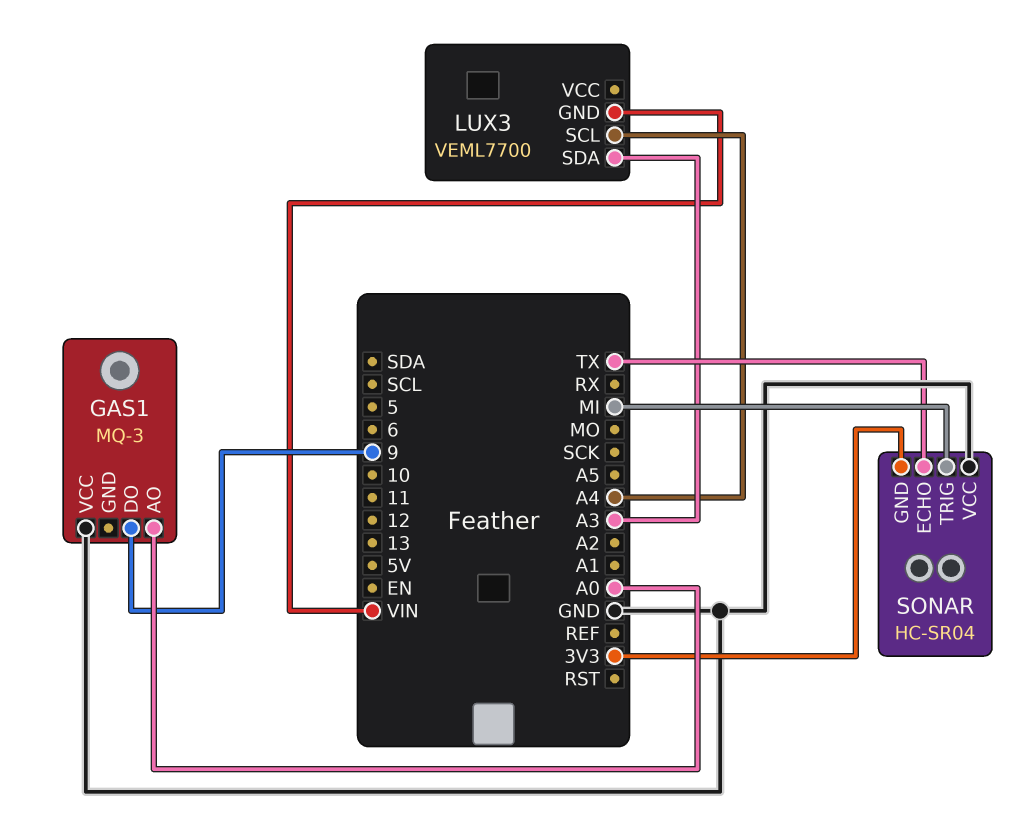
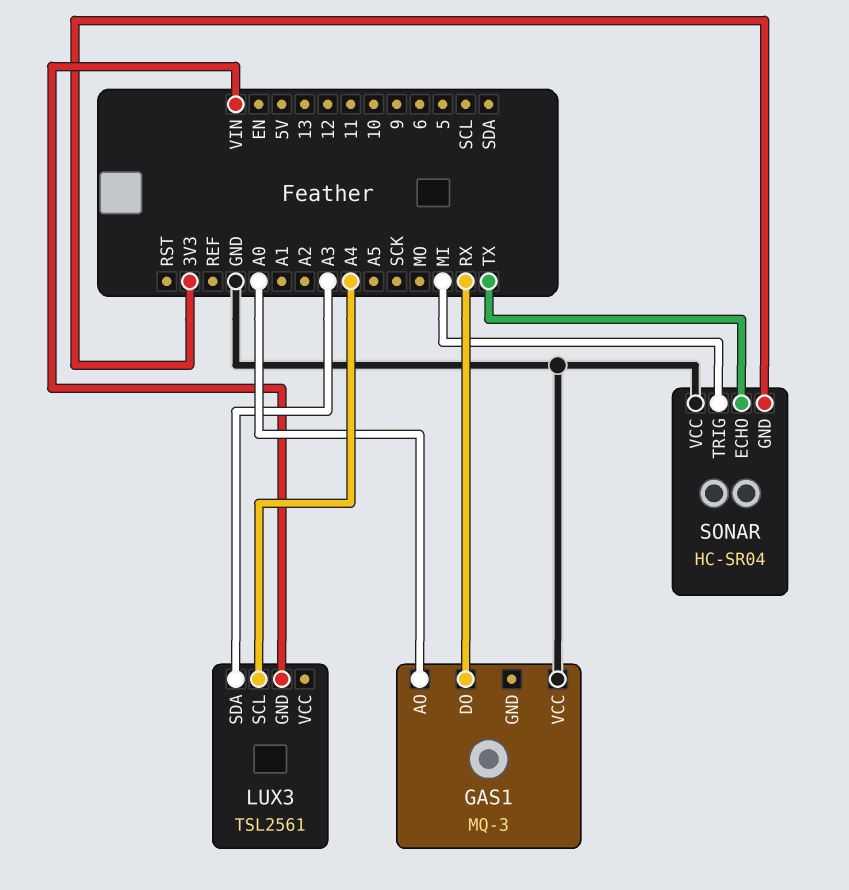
GAS1 pin DO: 9 -> RX
LUX3: VEML7700 -> TSL2561

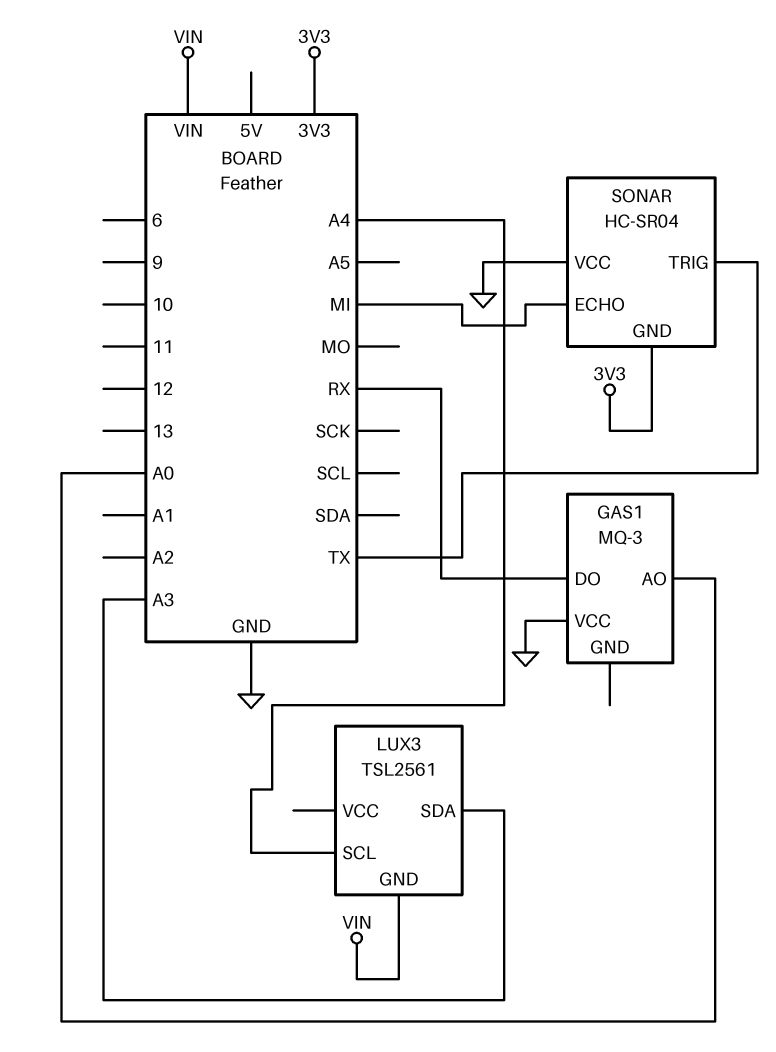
SONAR pin ECHO: TX -> MI
SONAR pin TRIG: MI -> TX

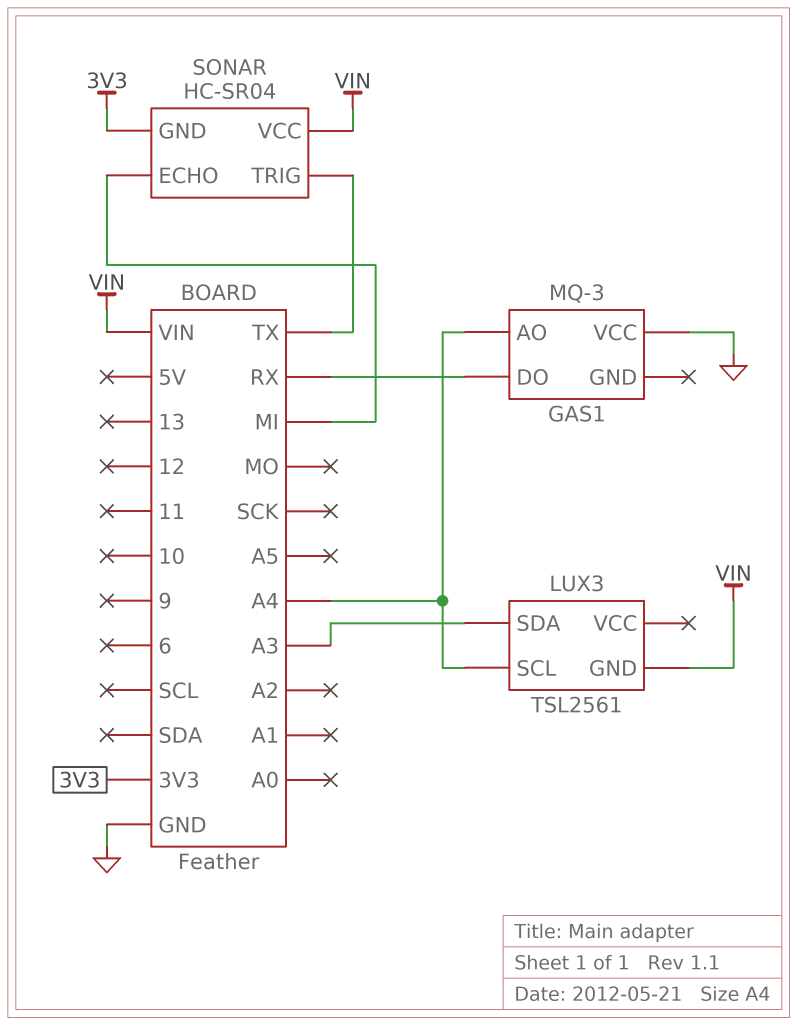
GAS1 pin AO: A0 -> A4
SONAR pin VCC: GND -> VIN

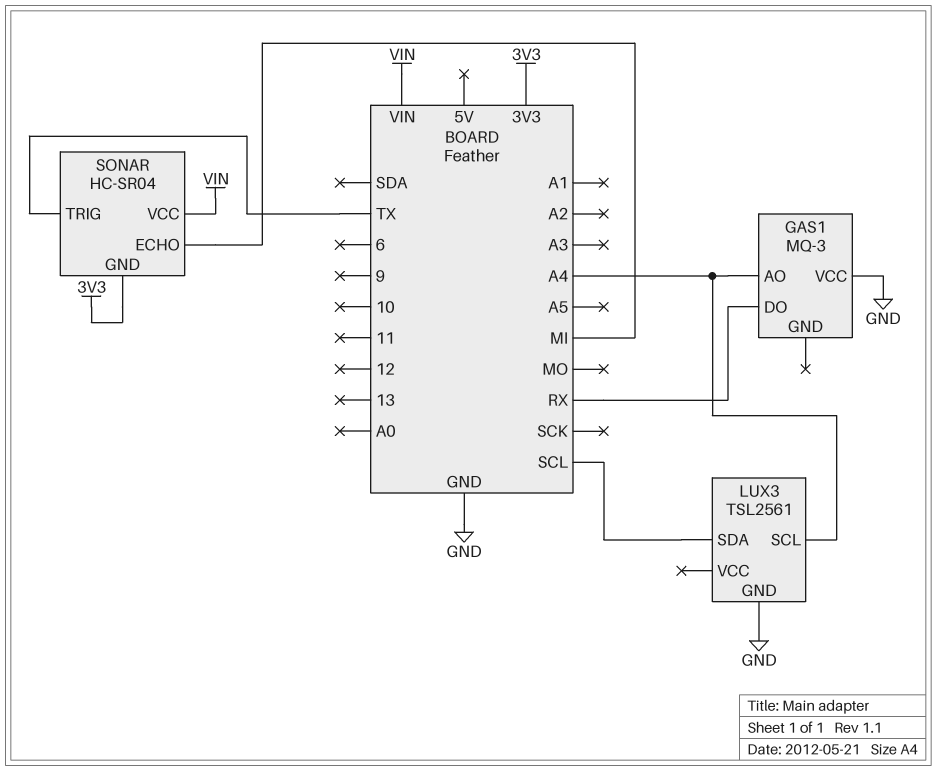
LUX3 pin GND: VIN -> GND
LUX3 pin SDA: A3 -> SCL

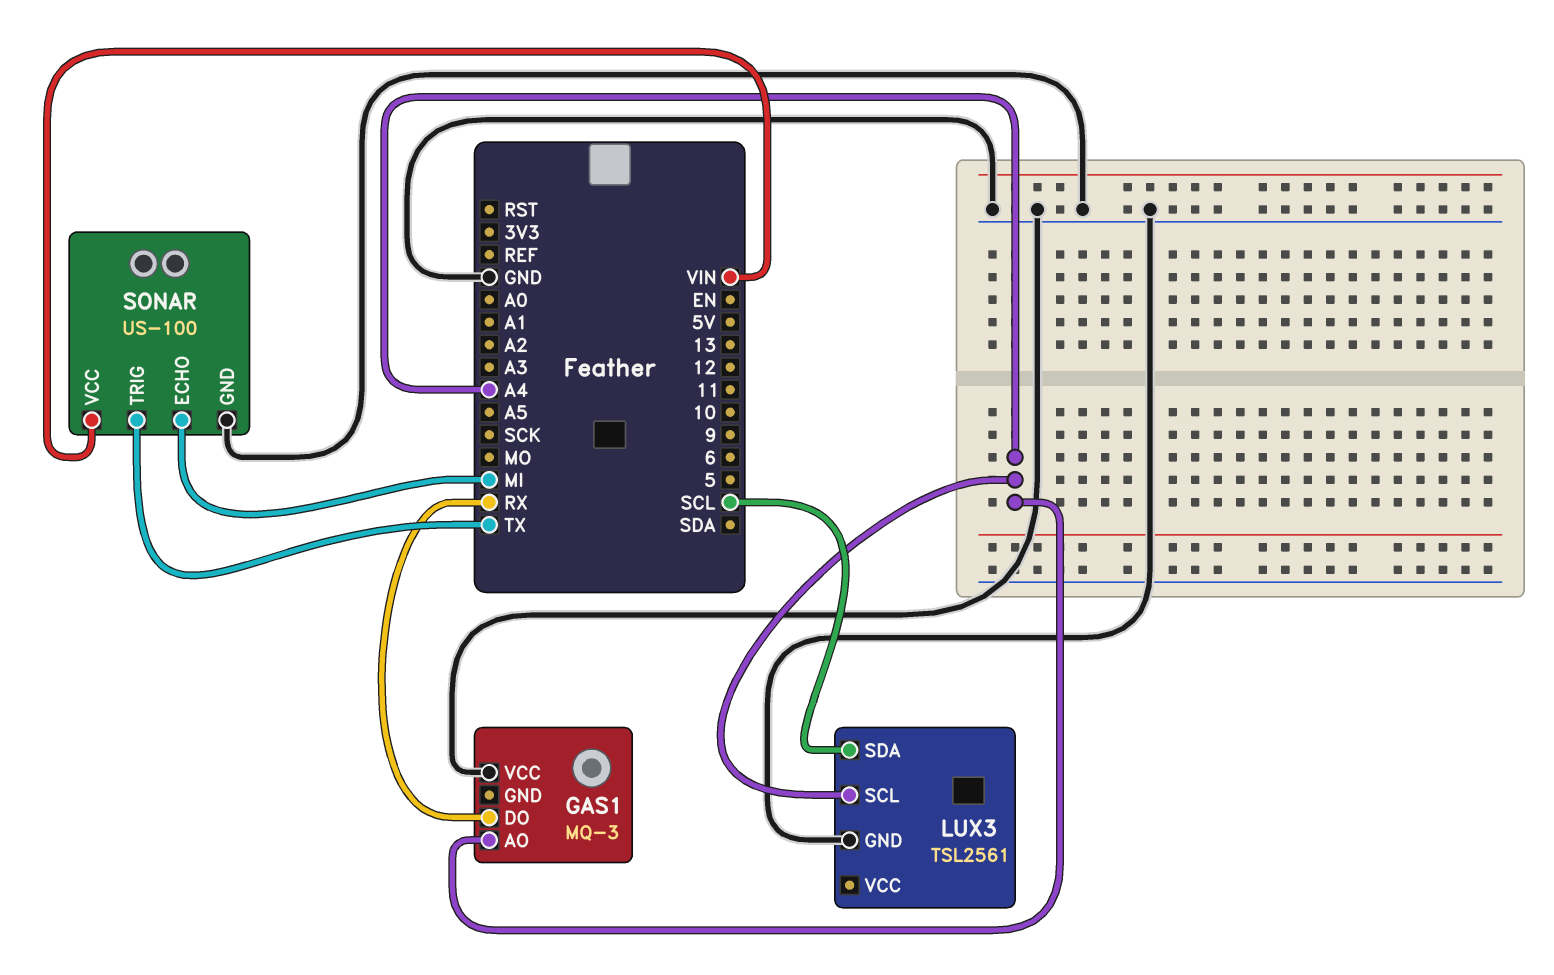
SONAR: HC-SR04 -> US-100
SONAR pin GND: 3V3 -> GND

